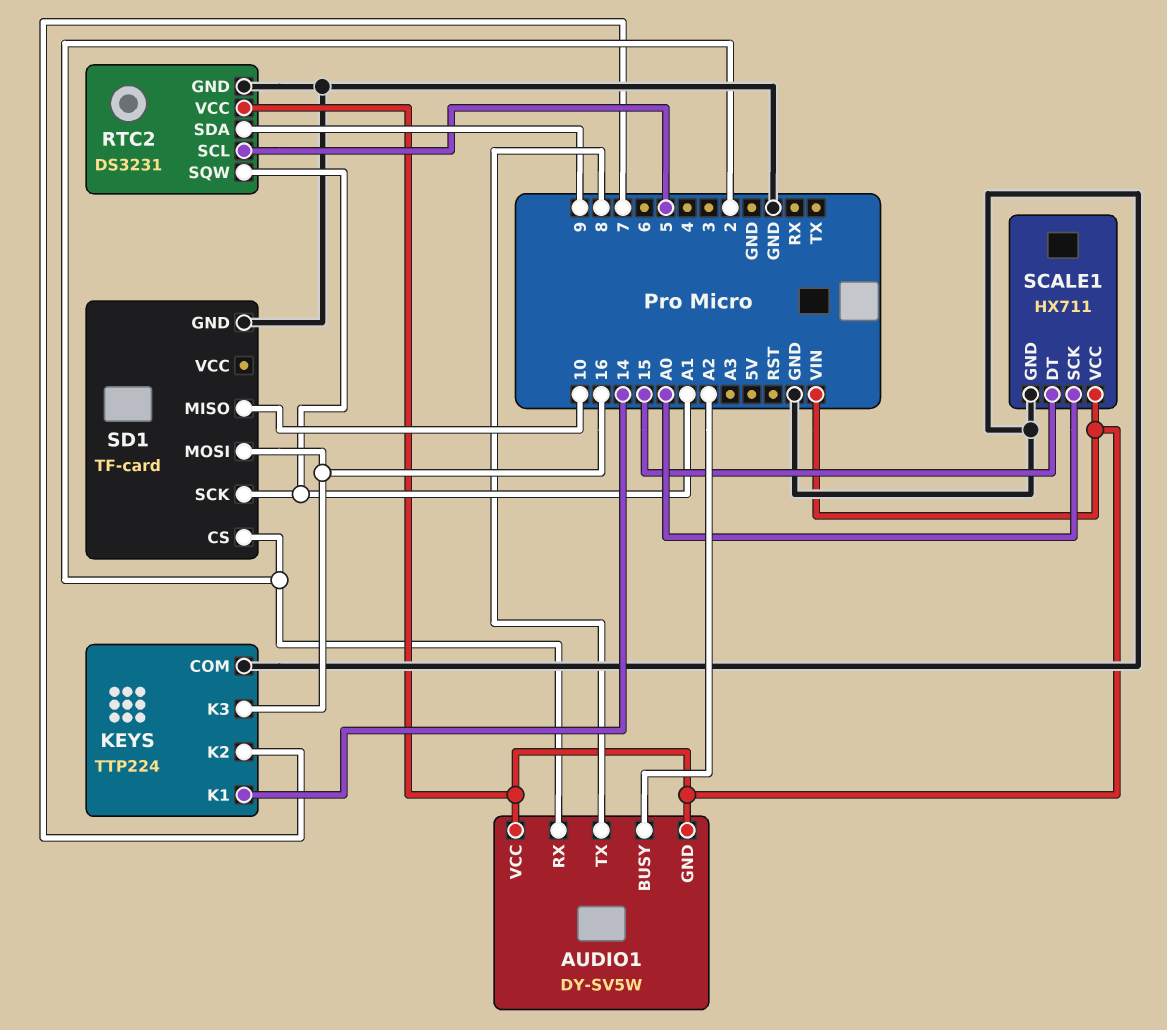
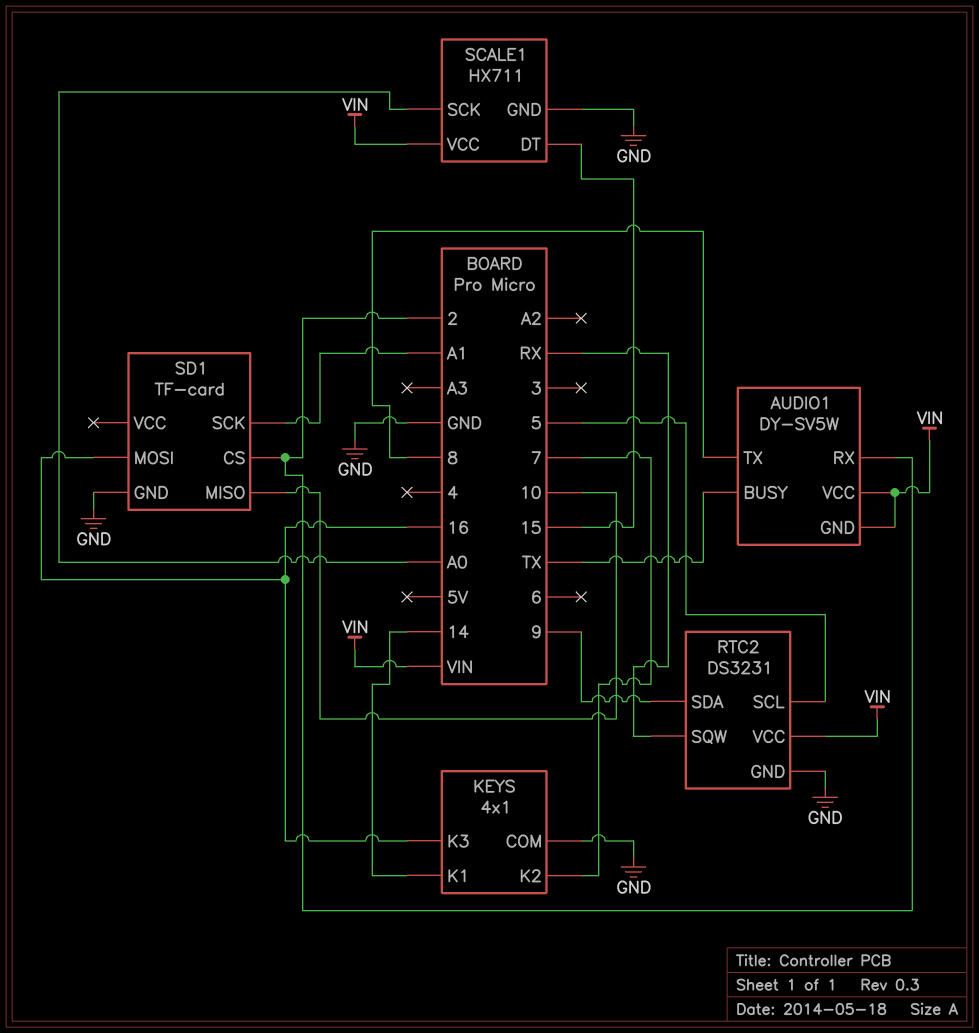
AUDIO1 pin BUSY: A2 -> TX
KEYS: TTP224 -> 4x1
RTC2 pin SQW: A1 -> RX

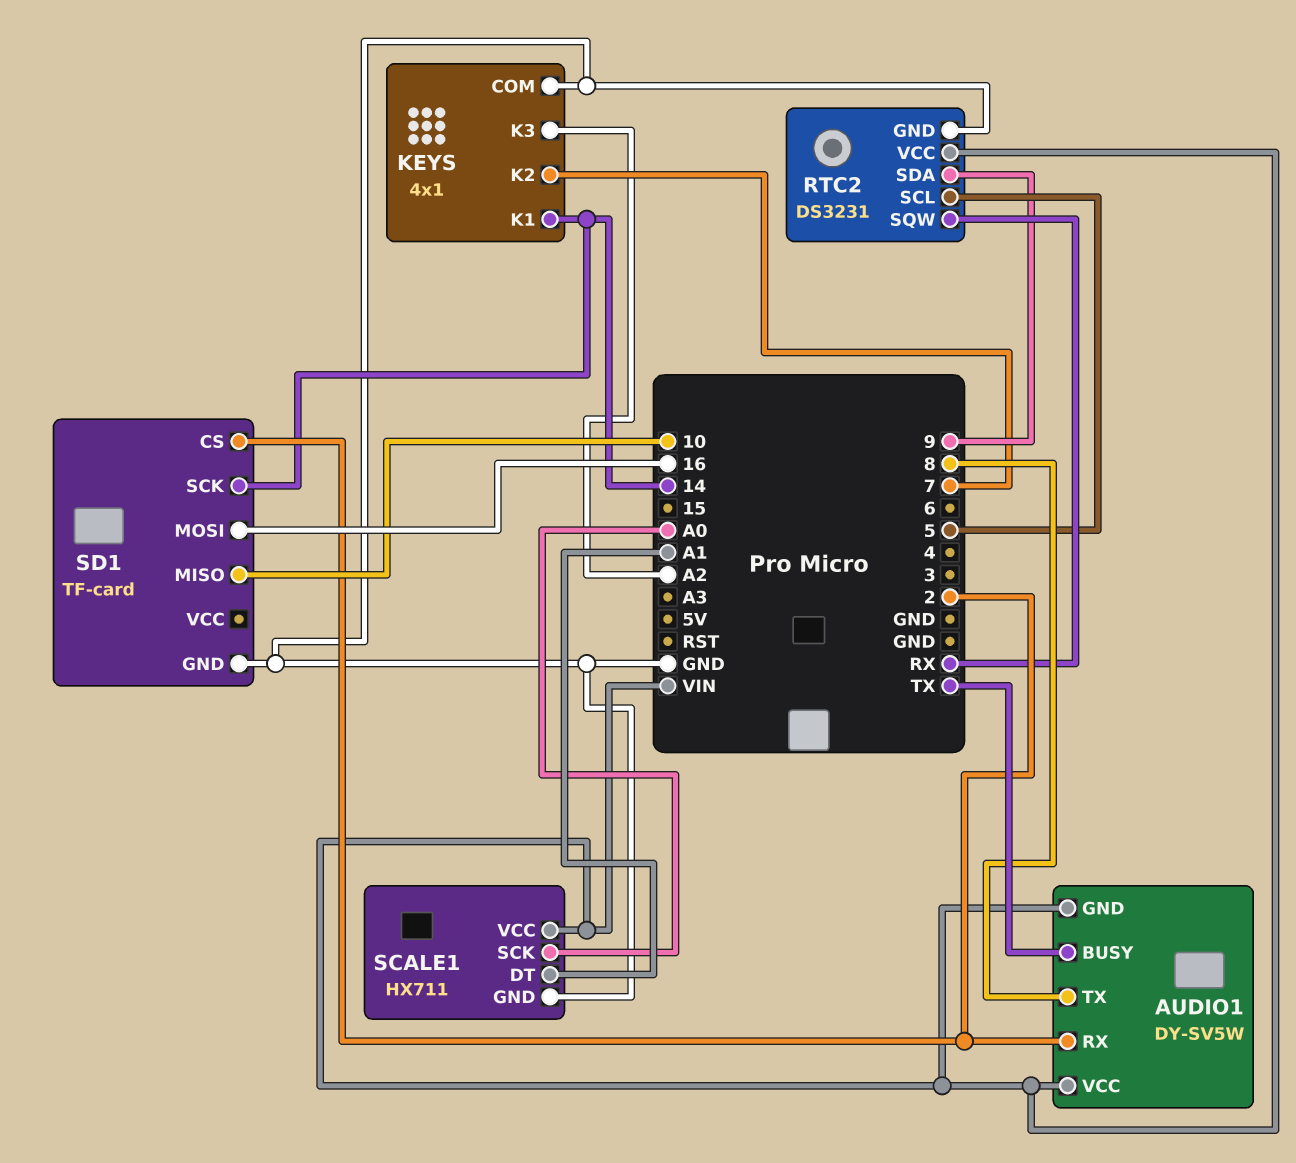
KEYS pin K3: 16 -> A2
SCALE1 pin DT: 15 -> A1
SD1 pin SCK: A1 -> 14

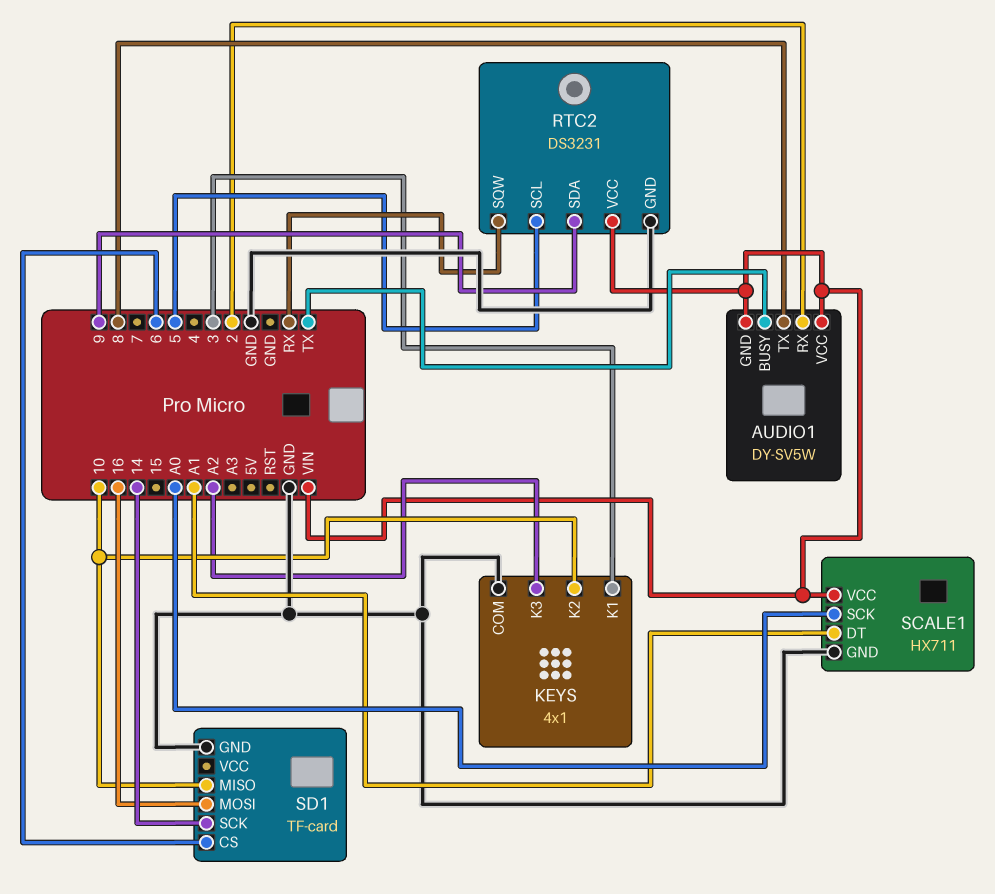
KEYS pin K1: 14 -> 3
KEYS pin K2: 7 -> 10
SD1 pin CS: 2 -> 6

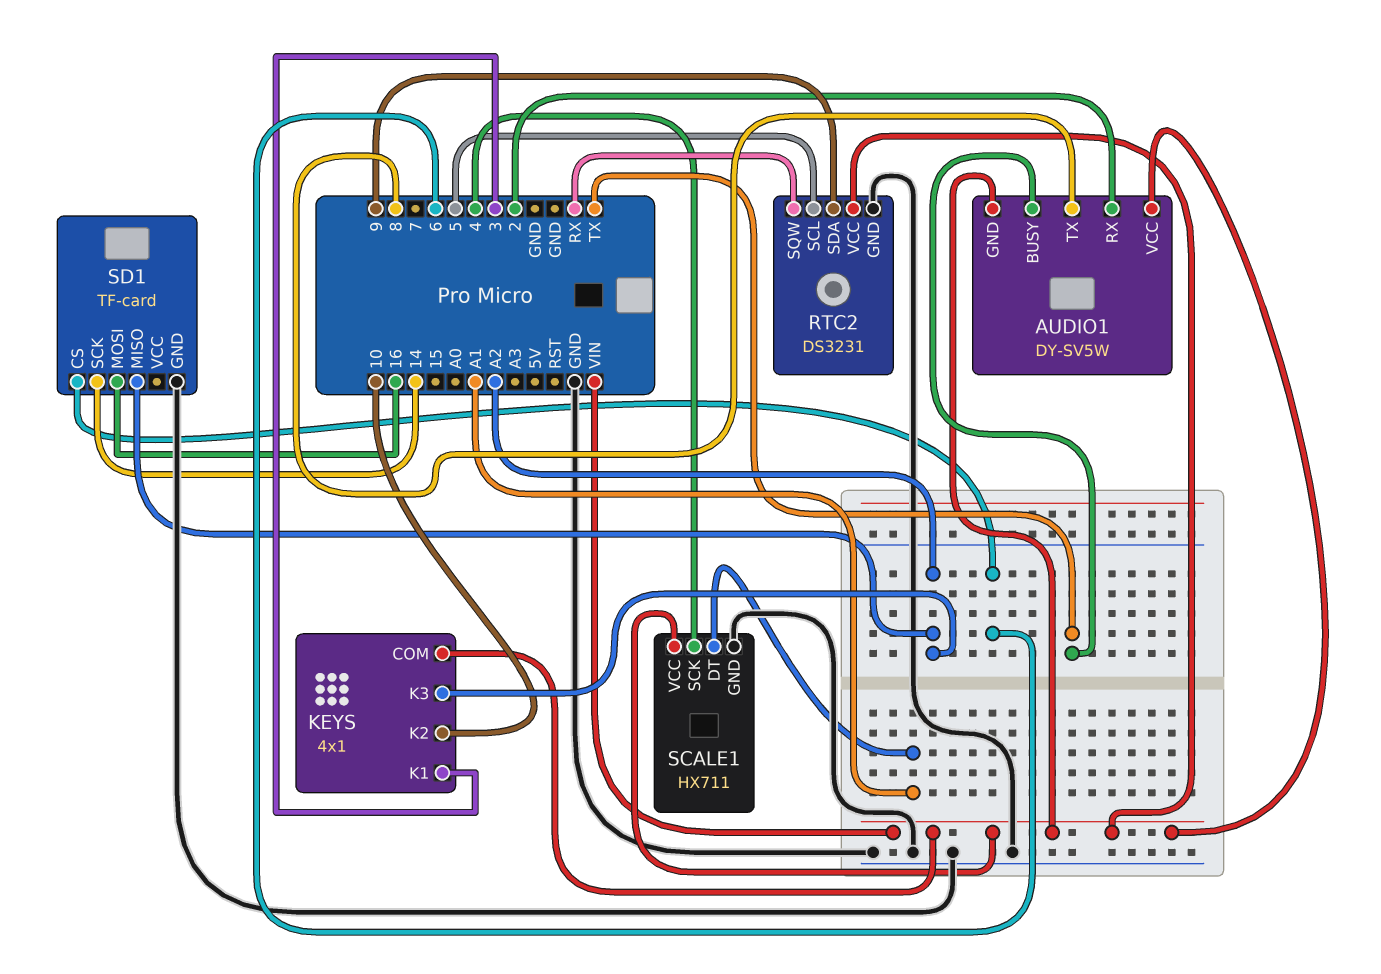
KEYS pin COM: GND -> VIN
SCALE1 pin SCK: A0 -> 4
SD1 pin MISO: 10 -> A2

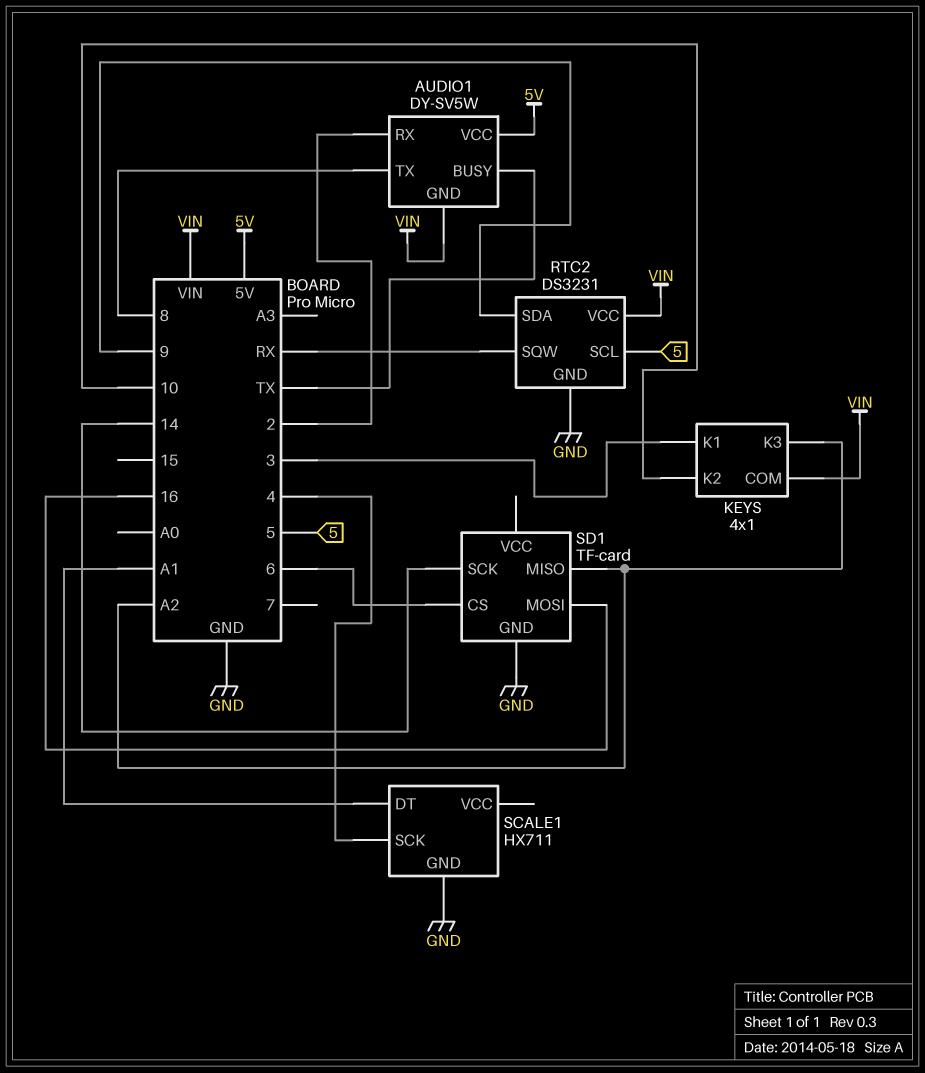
AUDIO1 pin VCC: VIN -> 5V
SCALE1 pin VCC: VIN -> none

